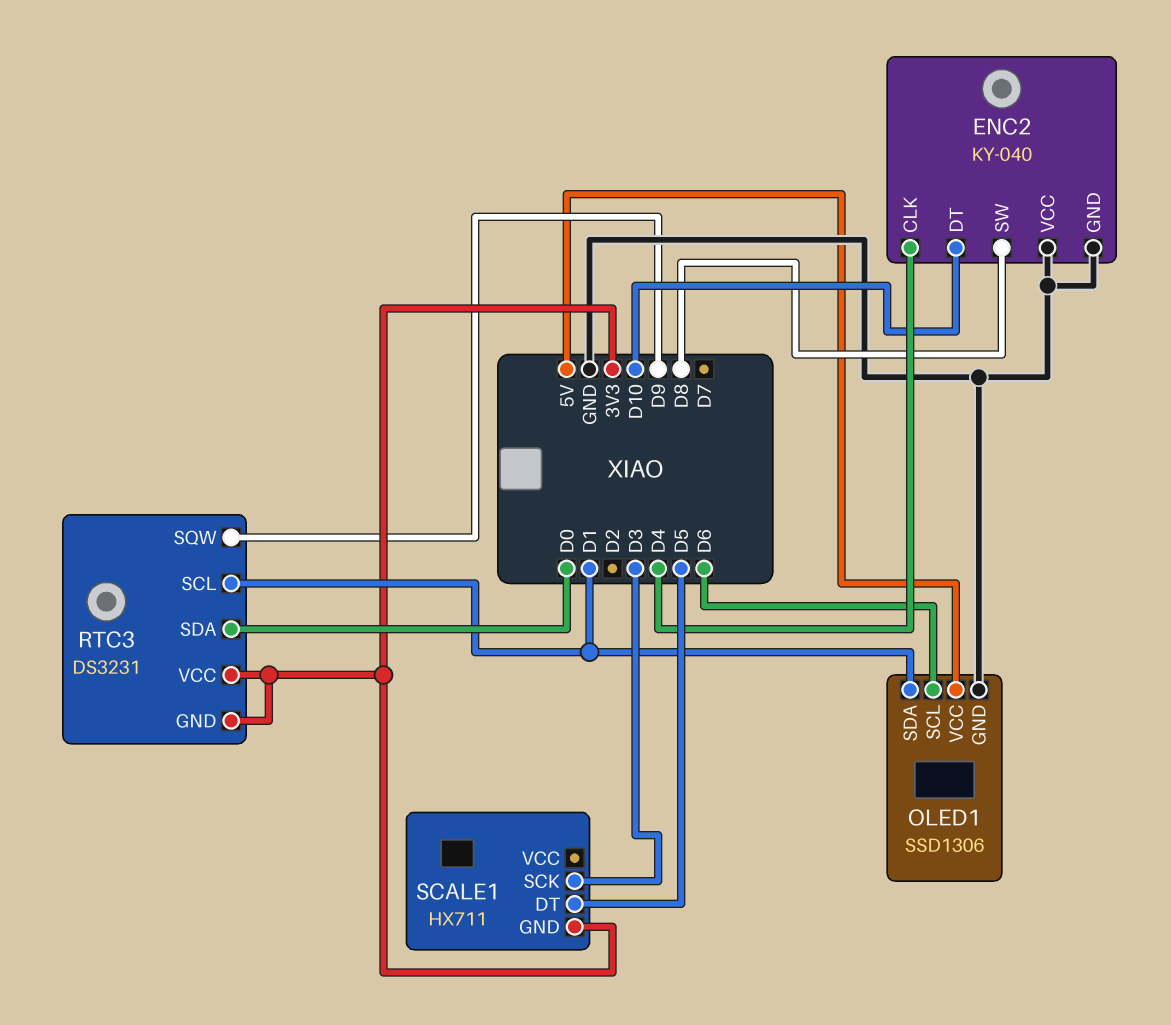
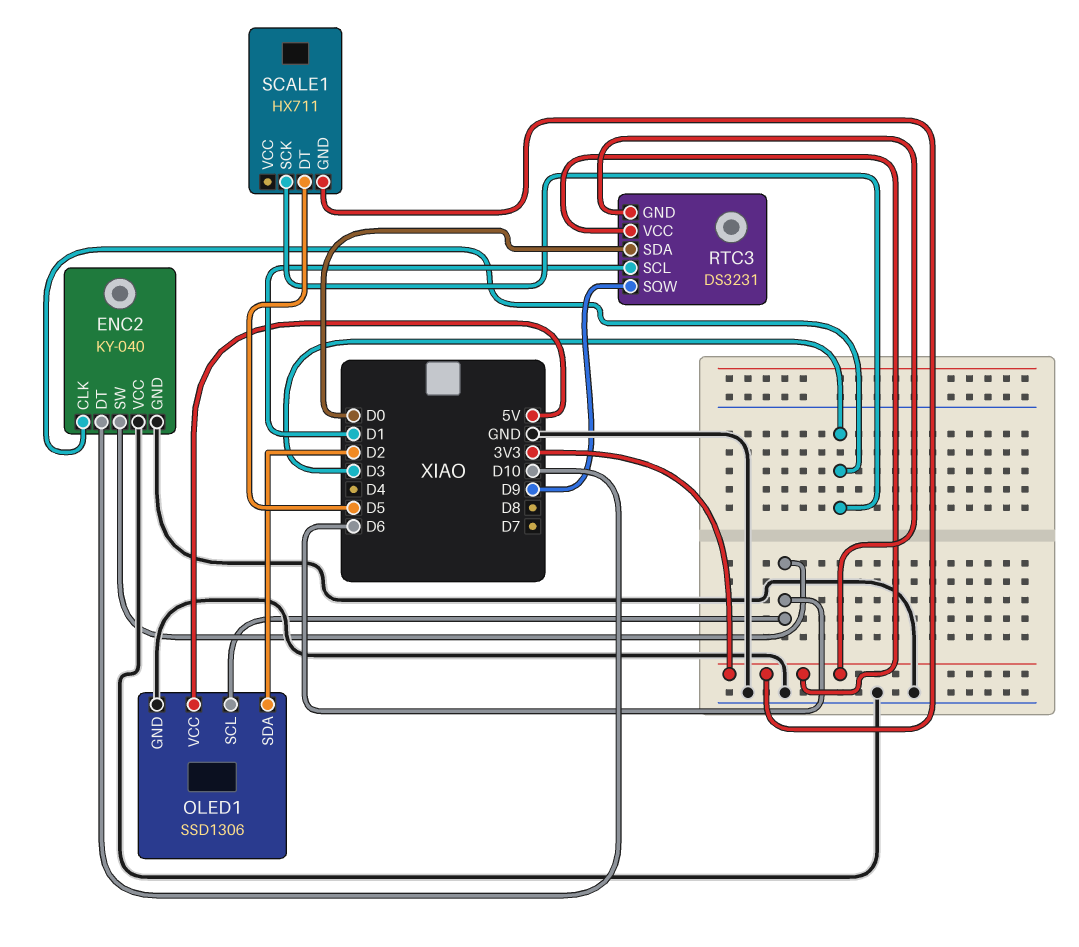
ENC2 pin CLK: D4 -> D3
ENC2 pin SW: D8 -> D6
OLED1 pin SDA: D1 -> D2

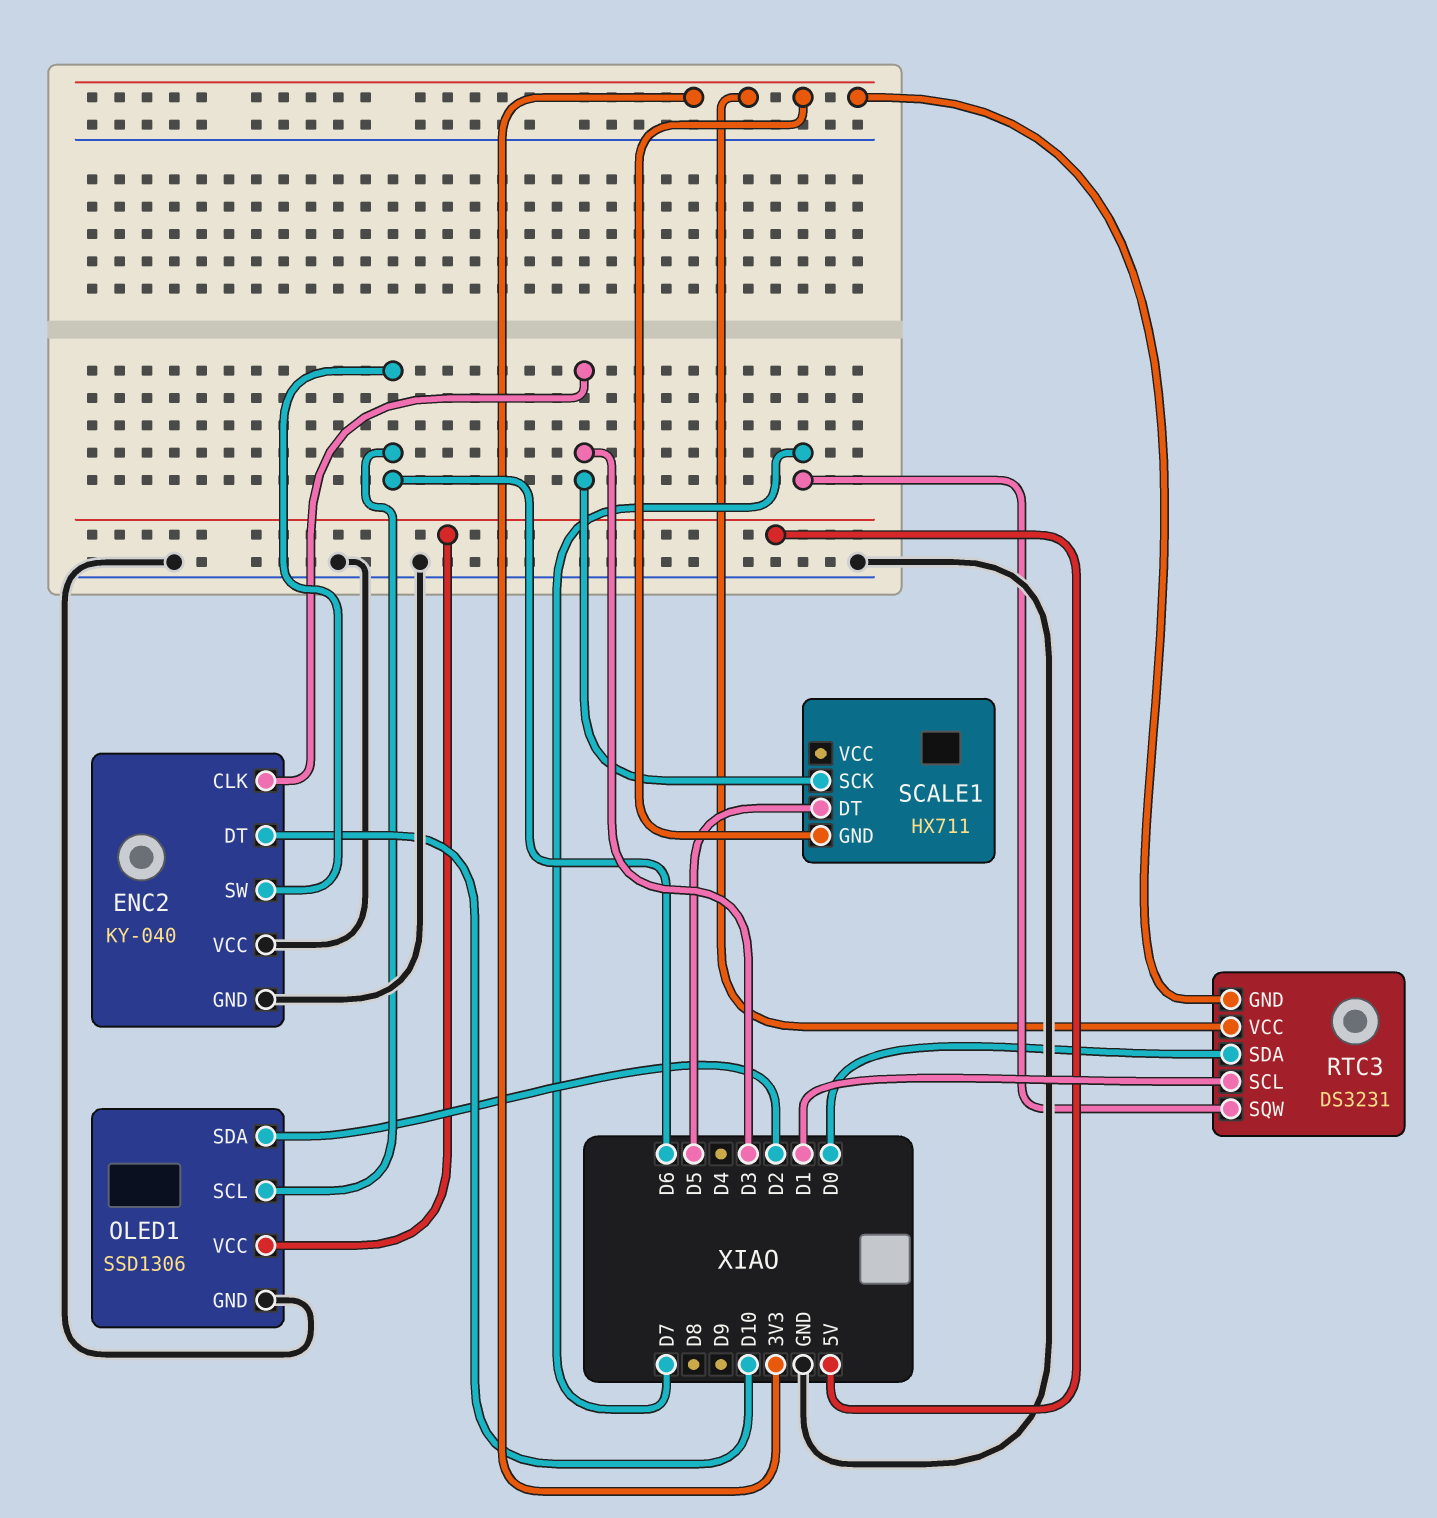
RTC3 pin SQW: D9 -> D7

